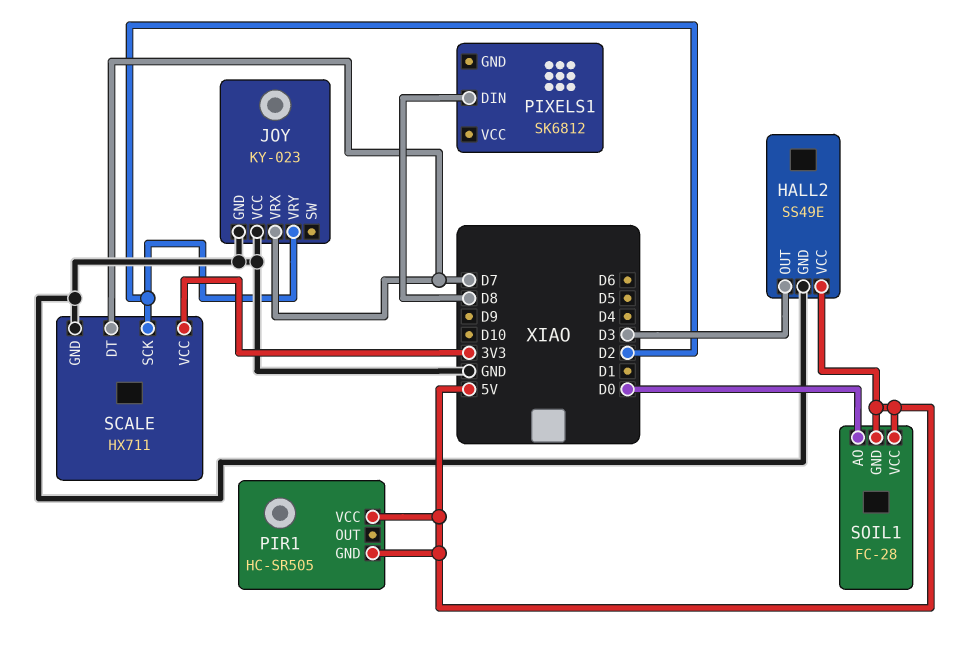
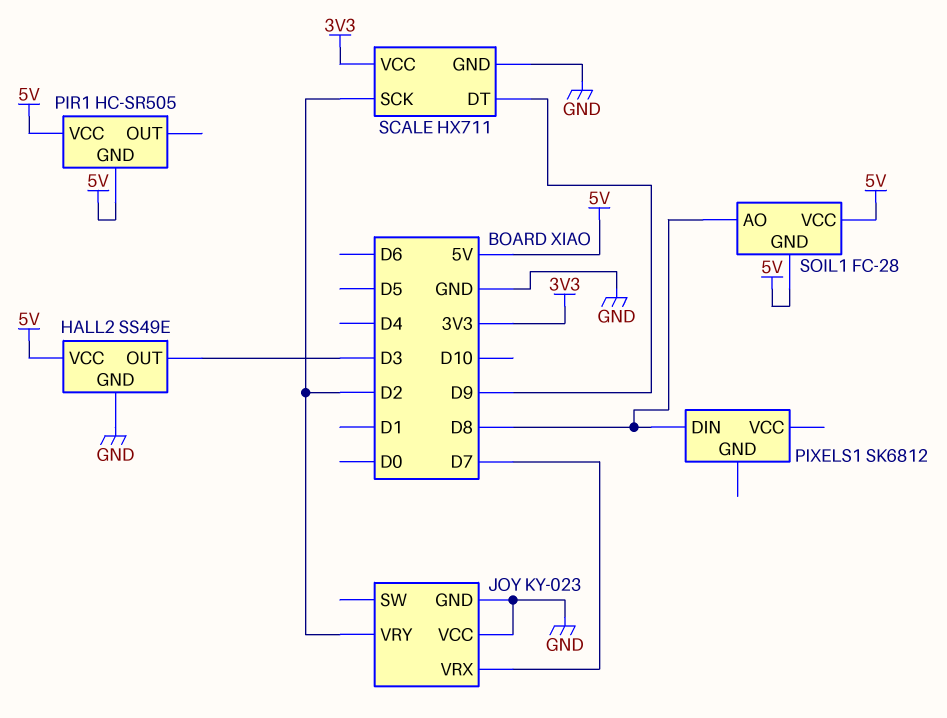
SCALE pin DT: D7 -> D9
SOIL1 pin AO: D0 -> D8

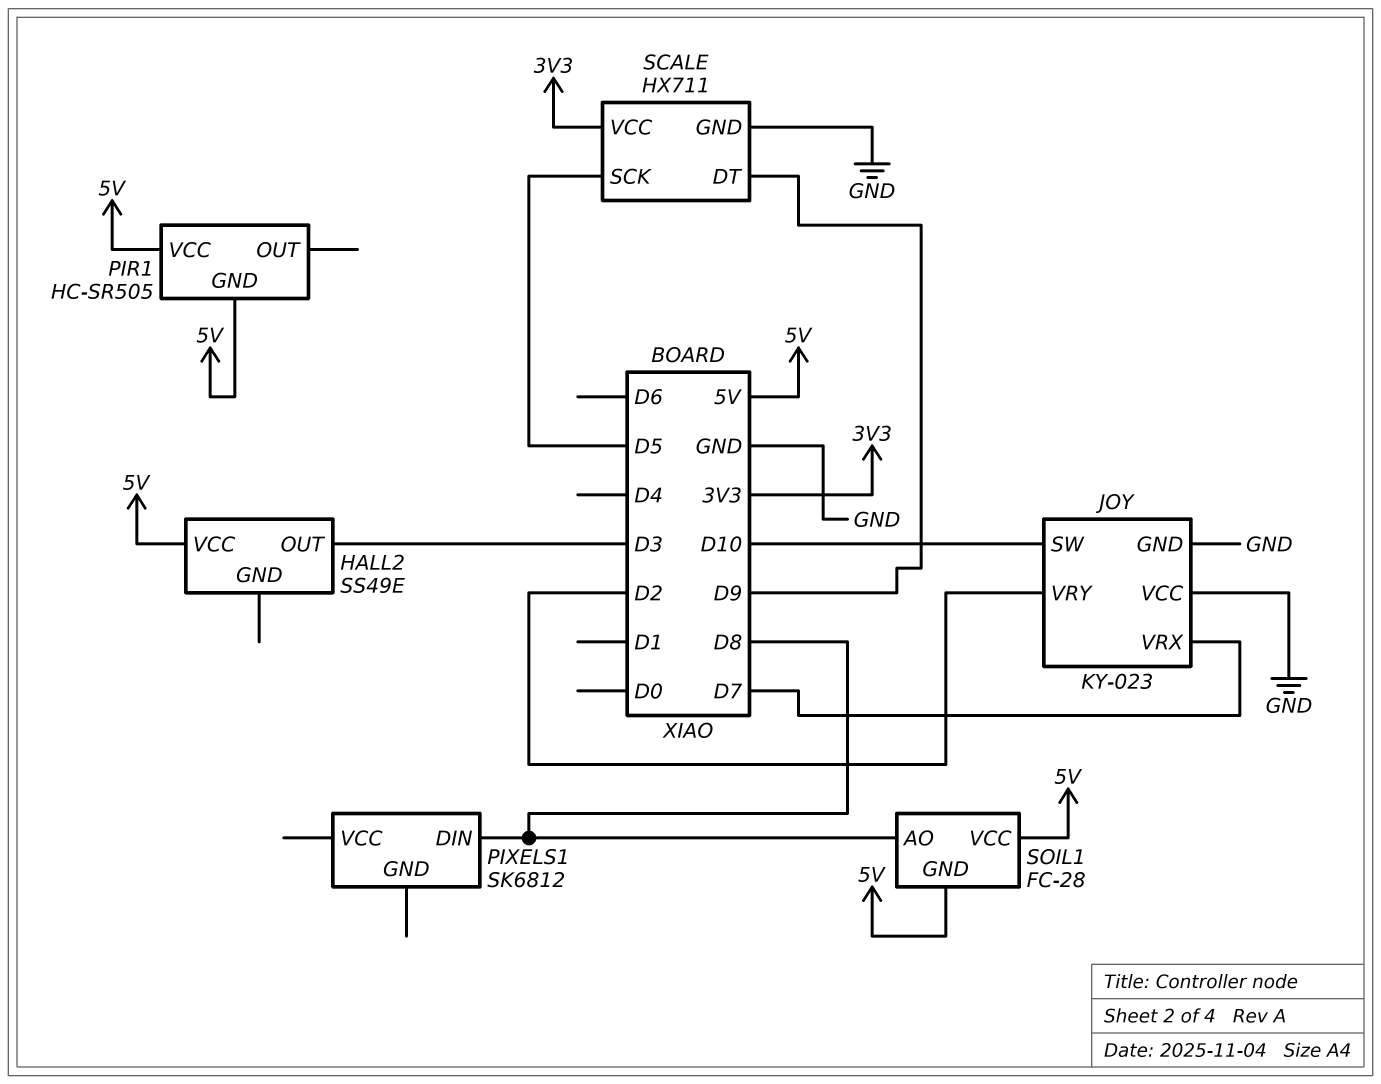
HALL2 pin GND: GND -> none
JOY pin SW: none -> D10
SCALE pin SCK: D2 -> D5

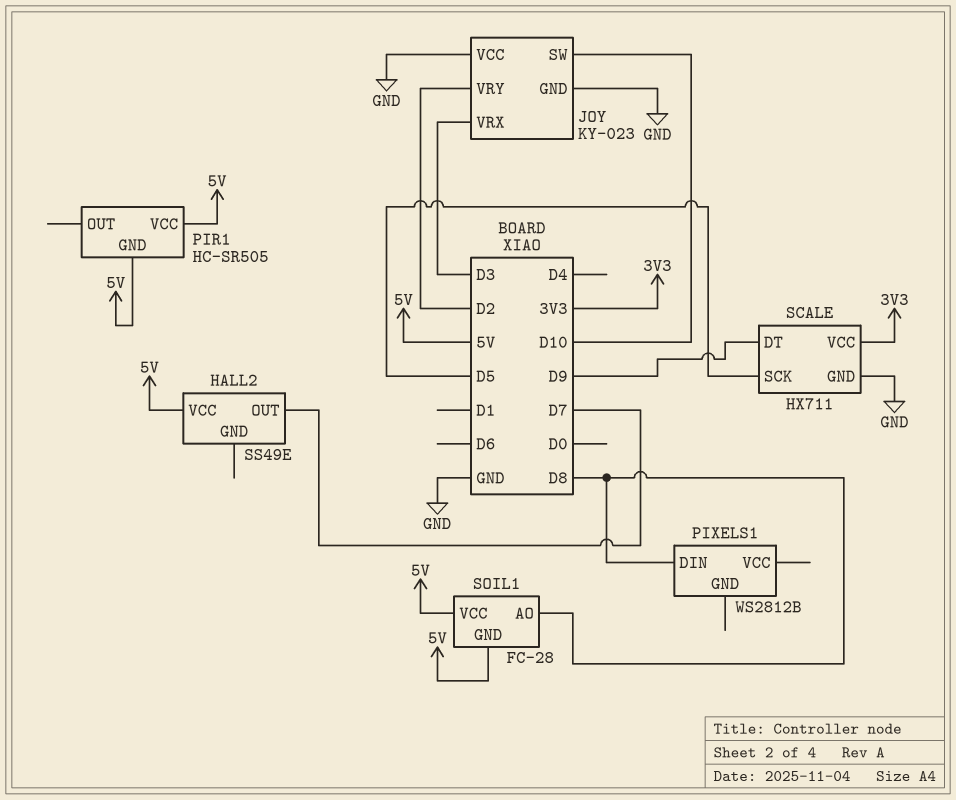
HALL2 pin OUT: D3 -> D7
JOY pin VRX: D7 -> D3
PIXELS1: SK6812 -> WS2812B

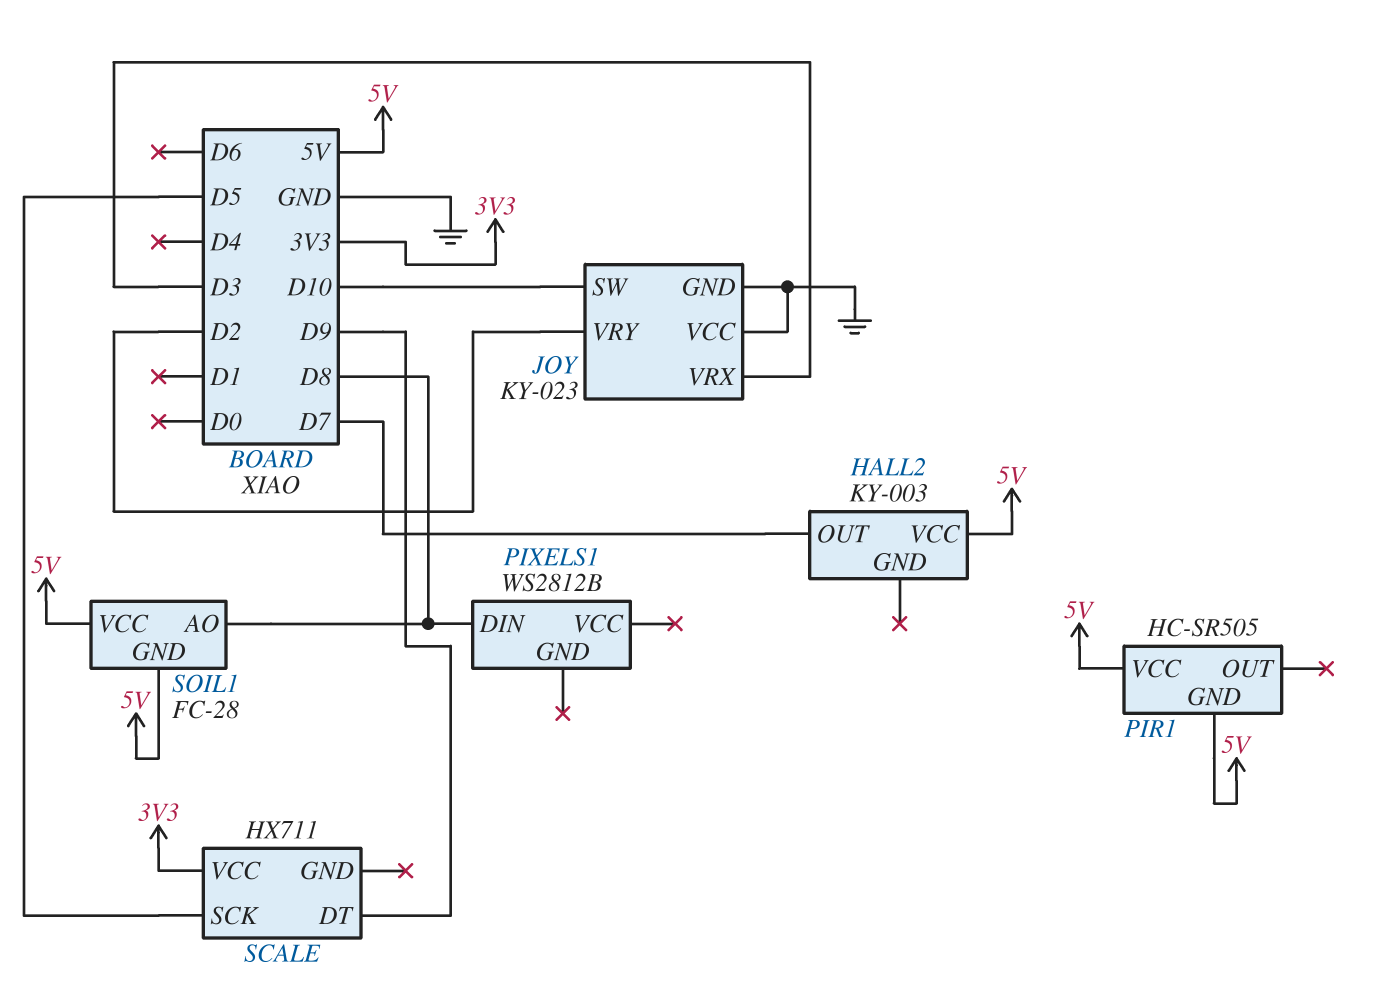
HALL2: SS49E -> KY-003
SCALE pin GND: GND -> none

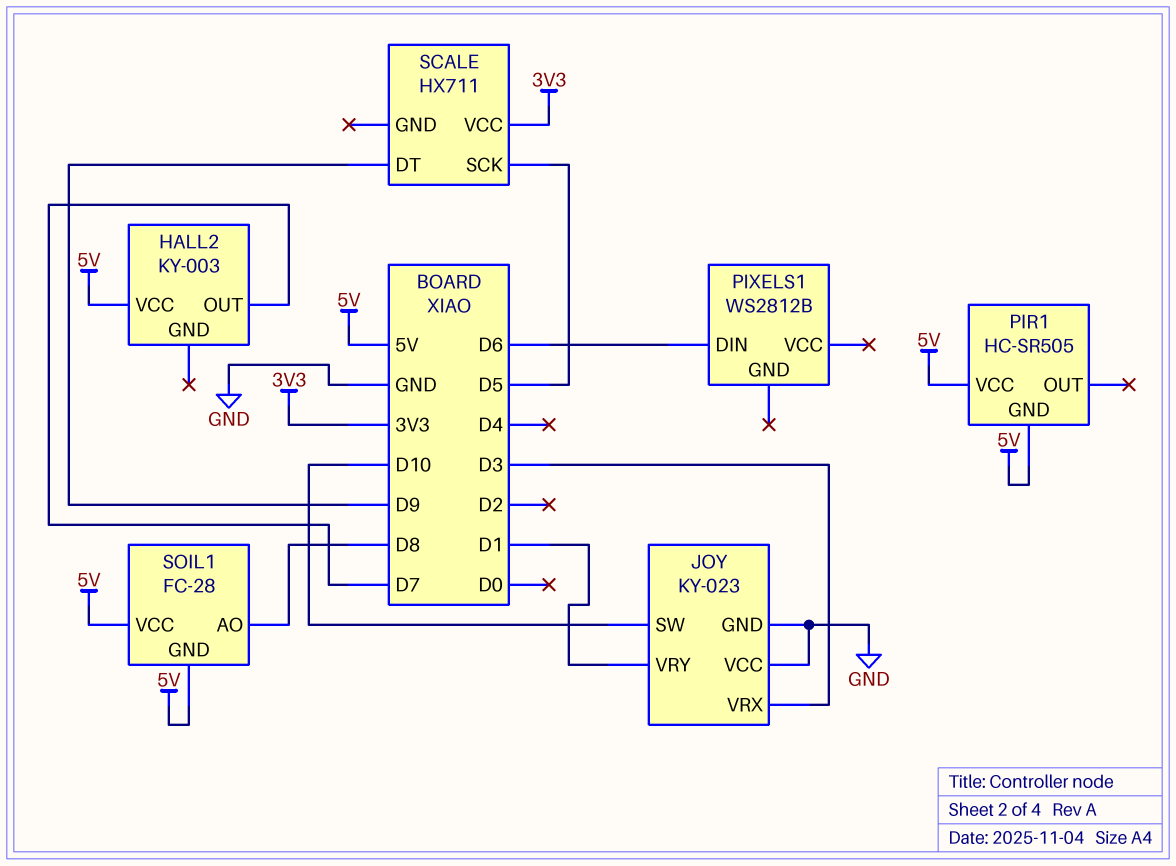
JOY pin VRY: D2 -> D1
PIXELS1 pin DIN: D8 -> D6

